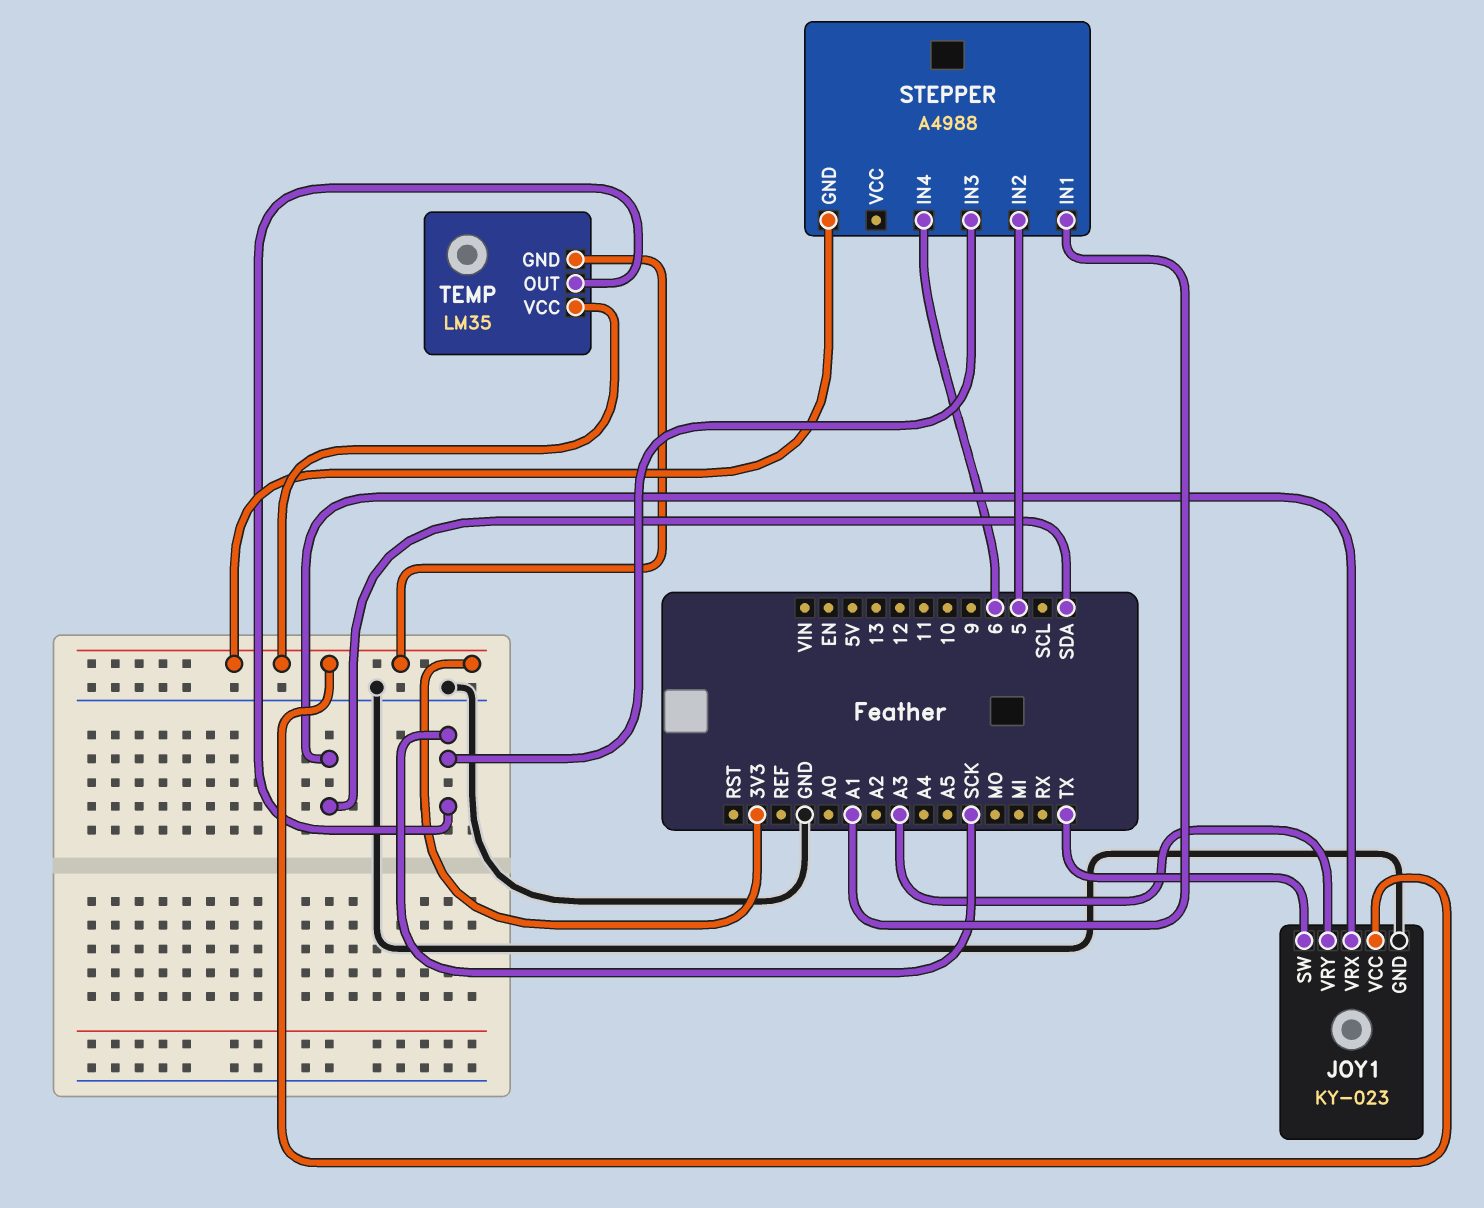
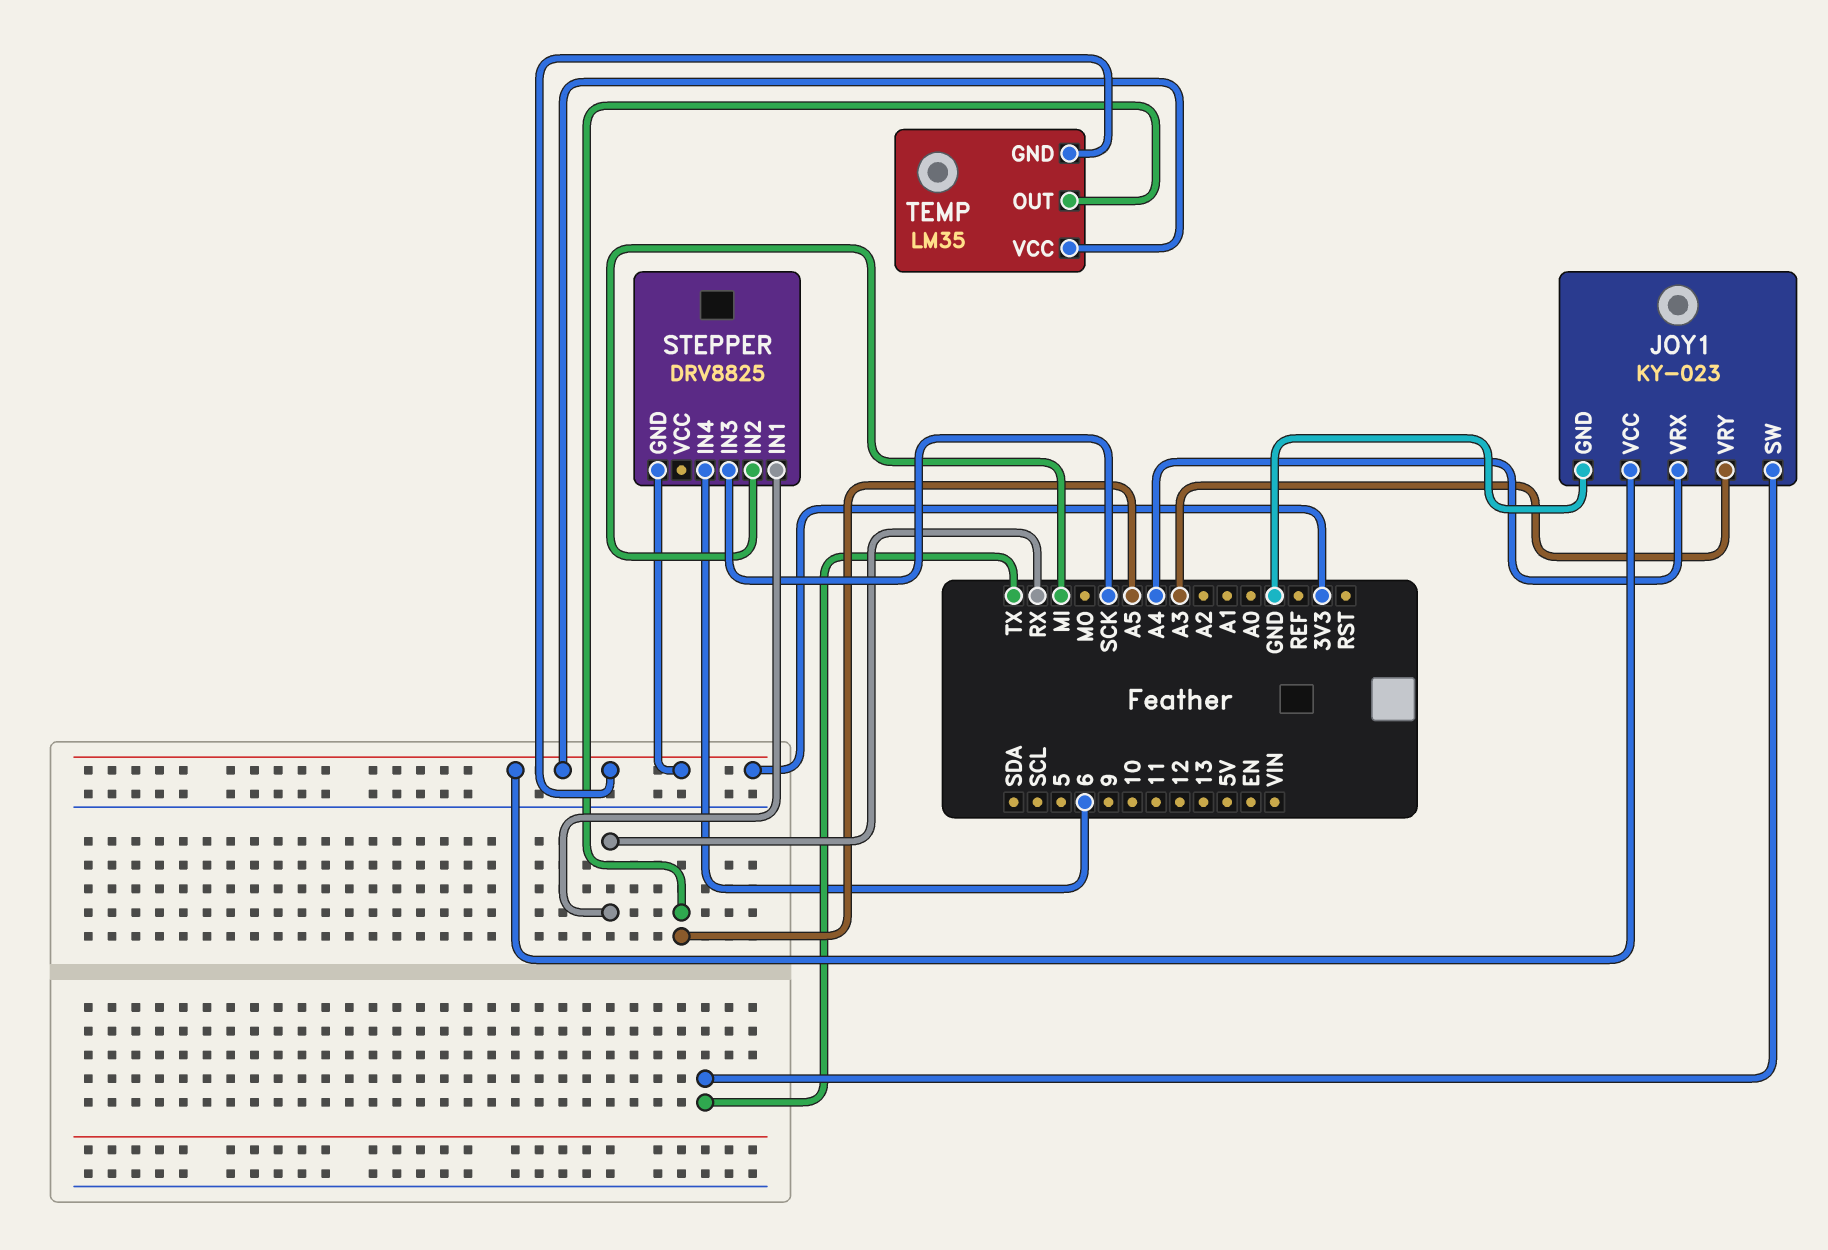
JOY1 pin VRX: SDA -> A4
STEPPER: A4988 -> DRV8825
STEPPER pin IN1: A1 -> RX
STEPPER pin IN2: 5 -> MI
TEMP pin OUT: SCK -> A5

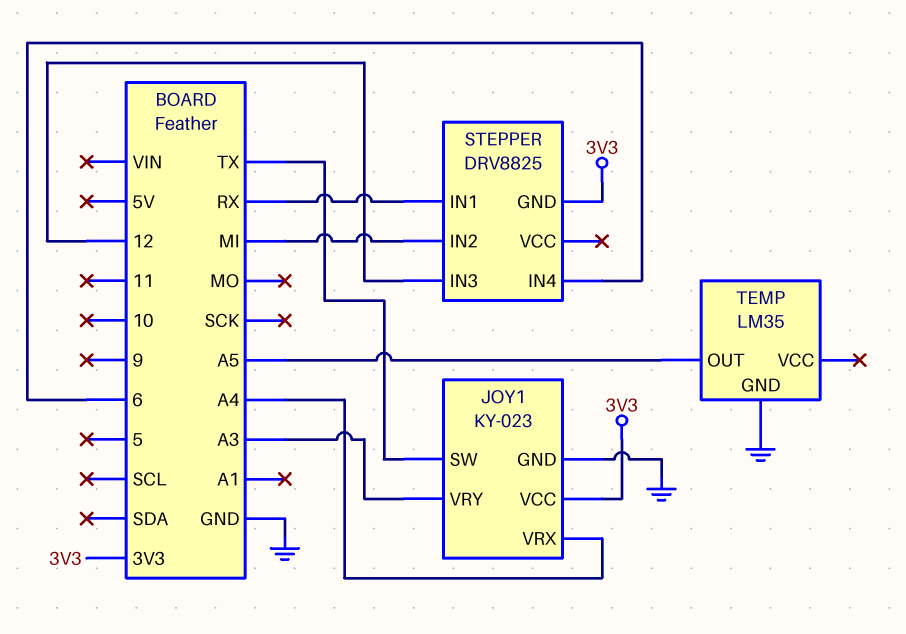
STEPPER pin IN3: SCK -> 12
TEMP pin GND: 3V3 -> GND
TEMP pin VCC: 3V3 -> none

